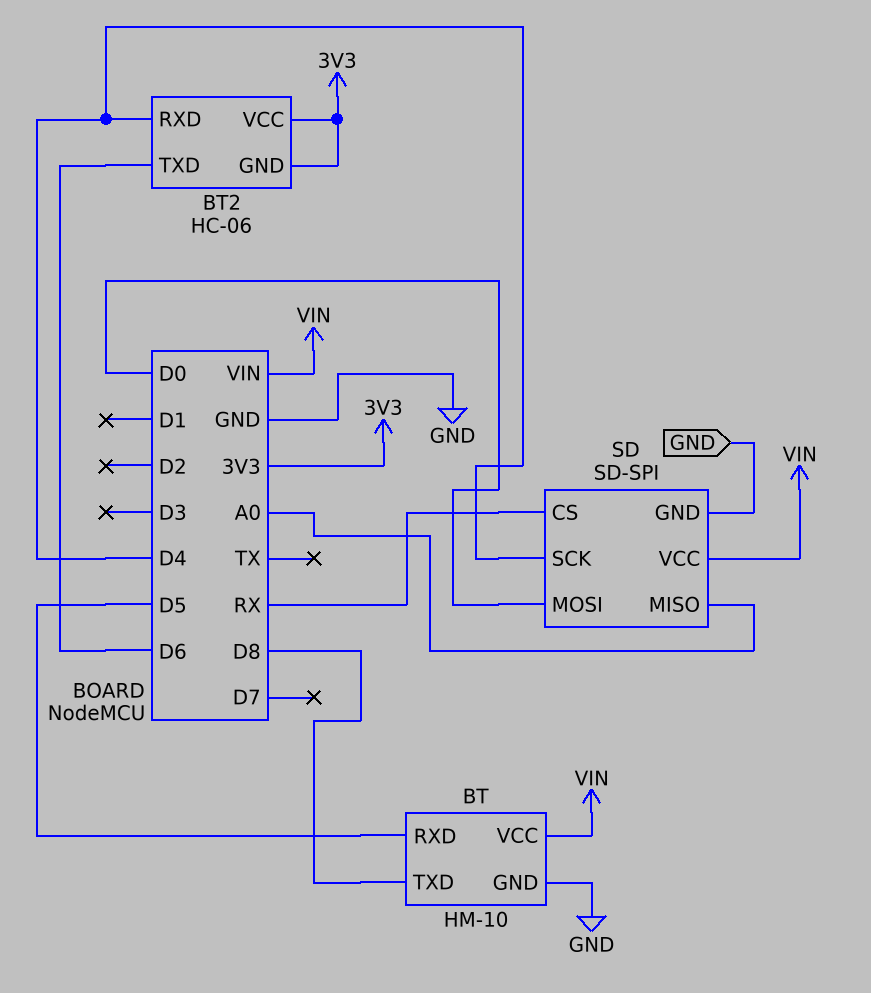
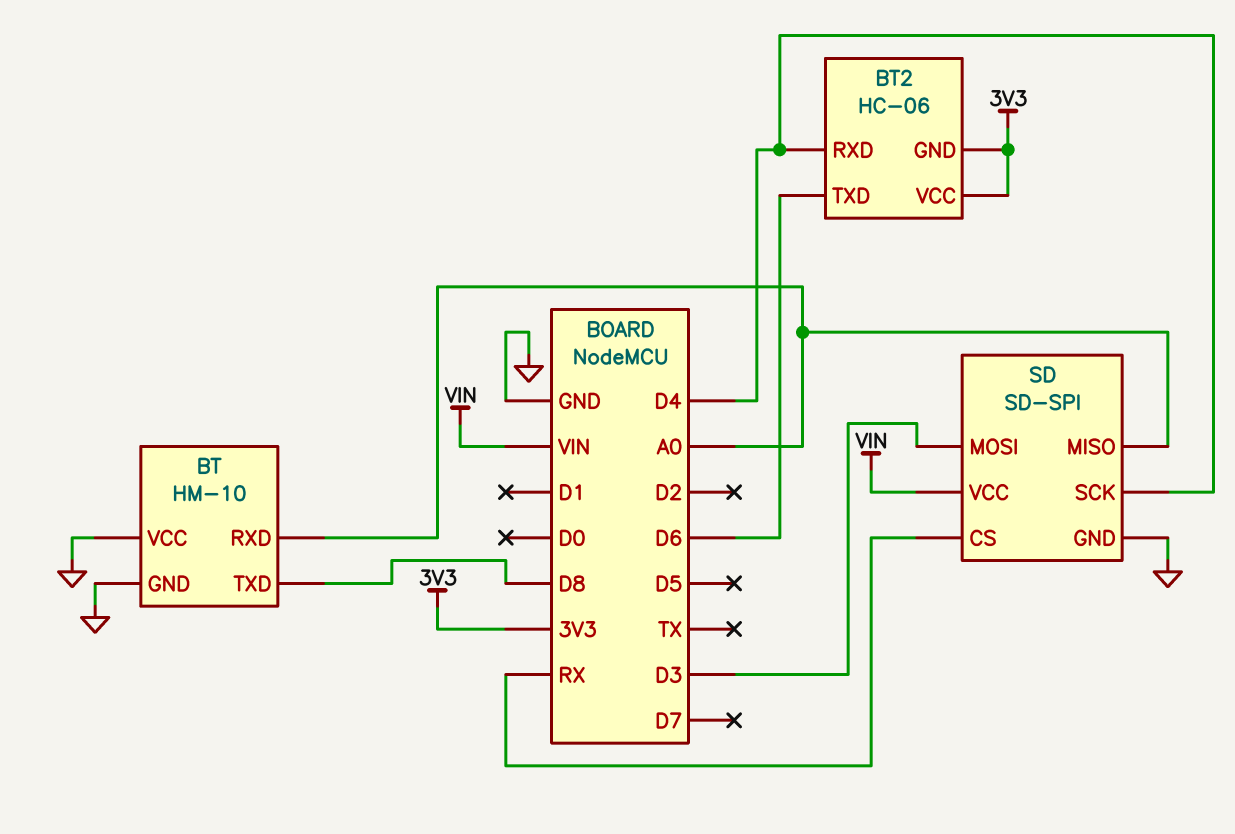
BT pin RXD: D5 -> A0
BT pin VCC: VIN -> GND
SD pin MOSI: D0 -> D3

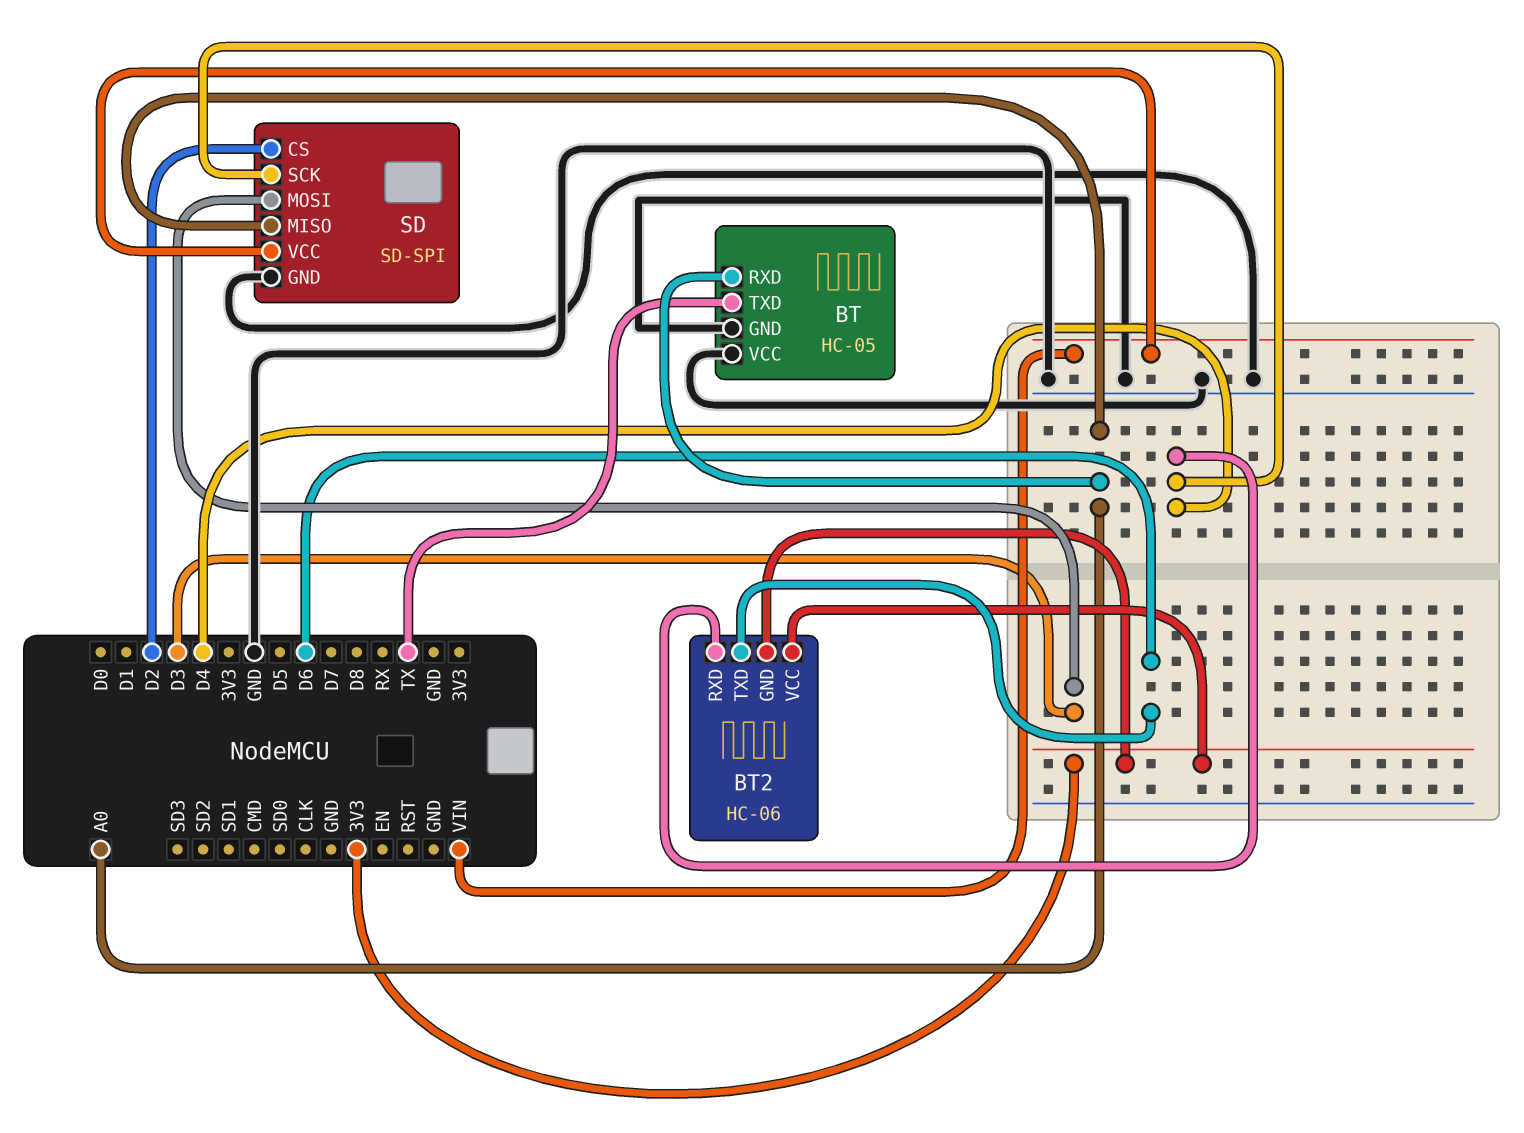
BT: HM-10 -> HC-05
BT pin TXD: D8 -> TX
SD pin CS: RX -> D2

